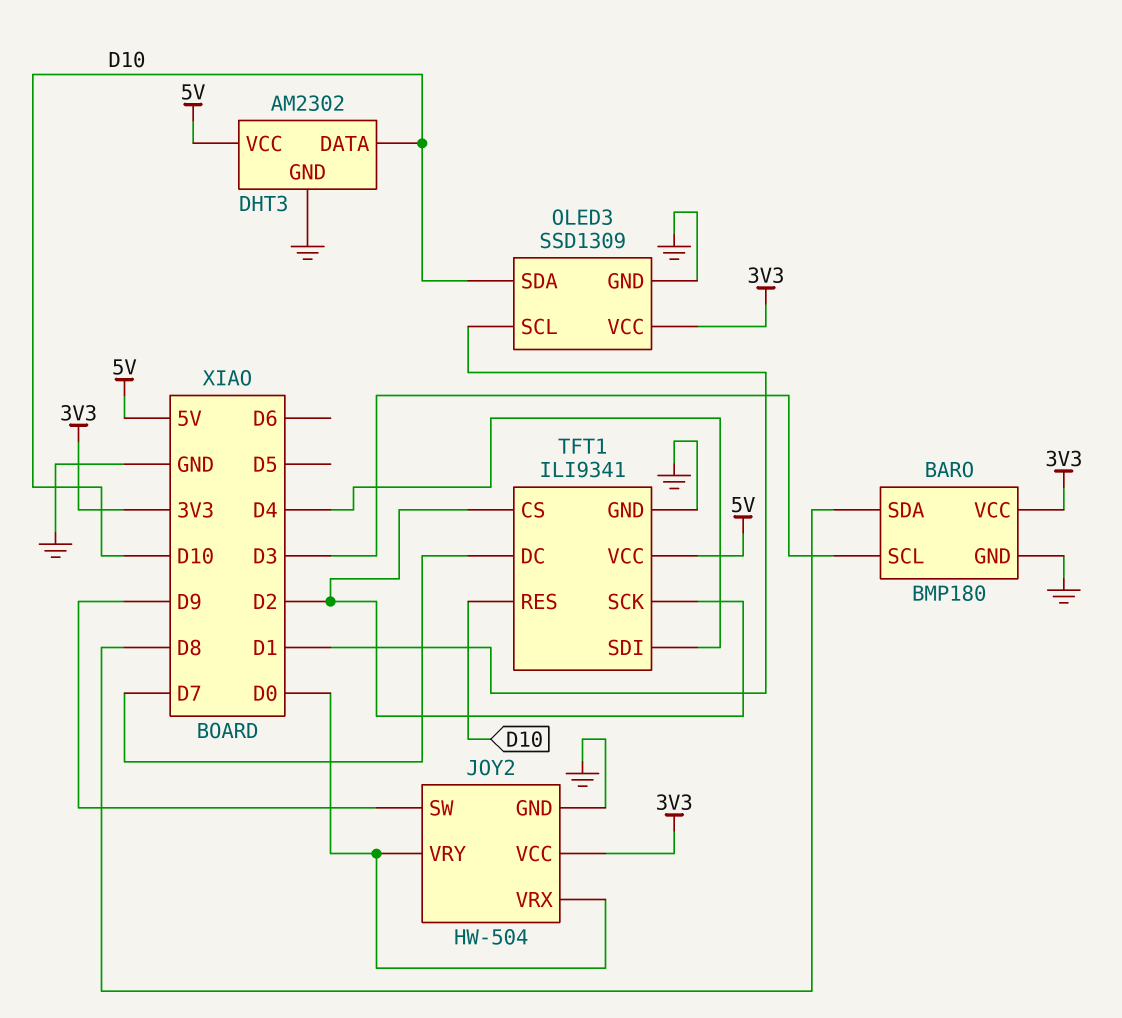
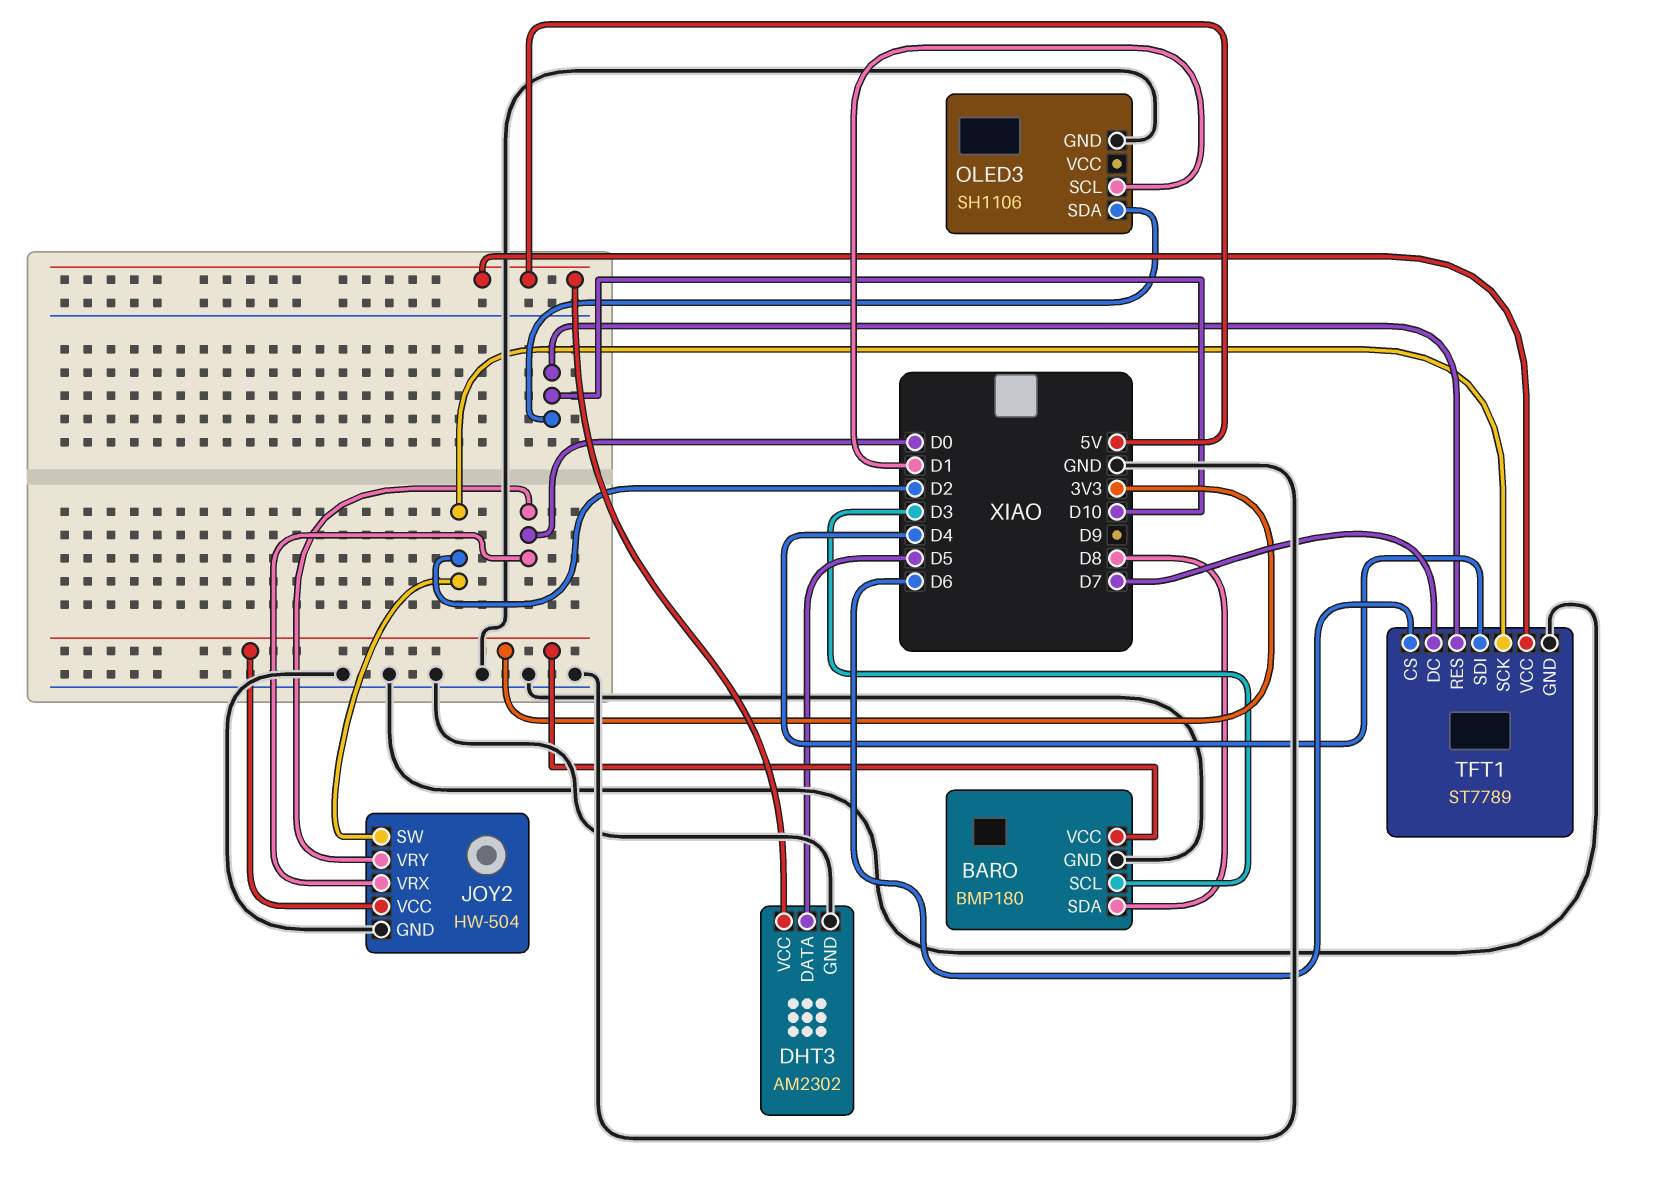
DHT3 pin DATA: D10 -> D5
JOY2 pin SW: D9 -> D2
OLED3: SSD1309 -> SH1106
OLED3 pin VCC: 3V3 -> none
TFT1: ILI9341 -> ST7789
TFT1 pin CS: D2 -> D6

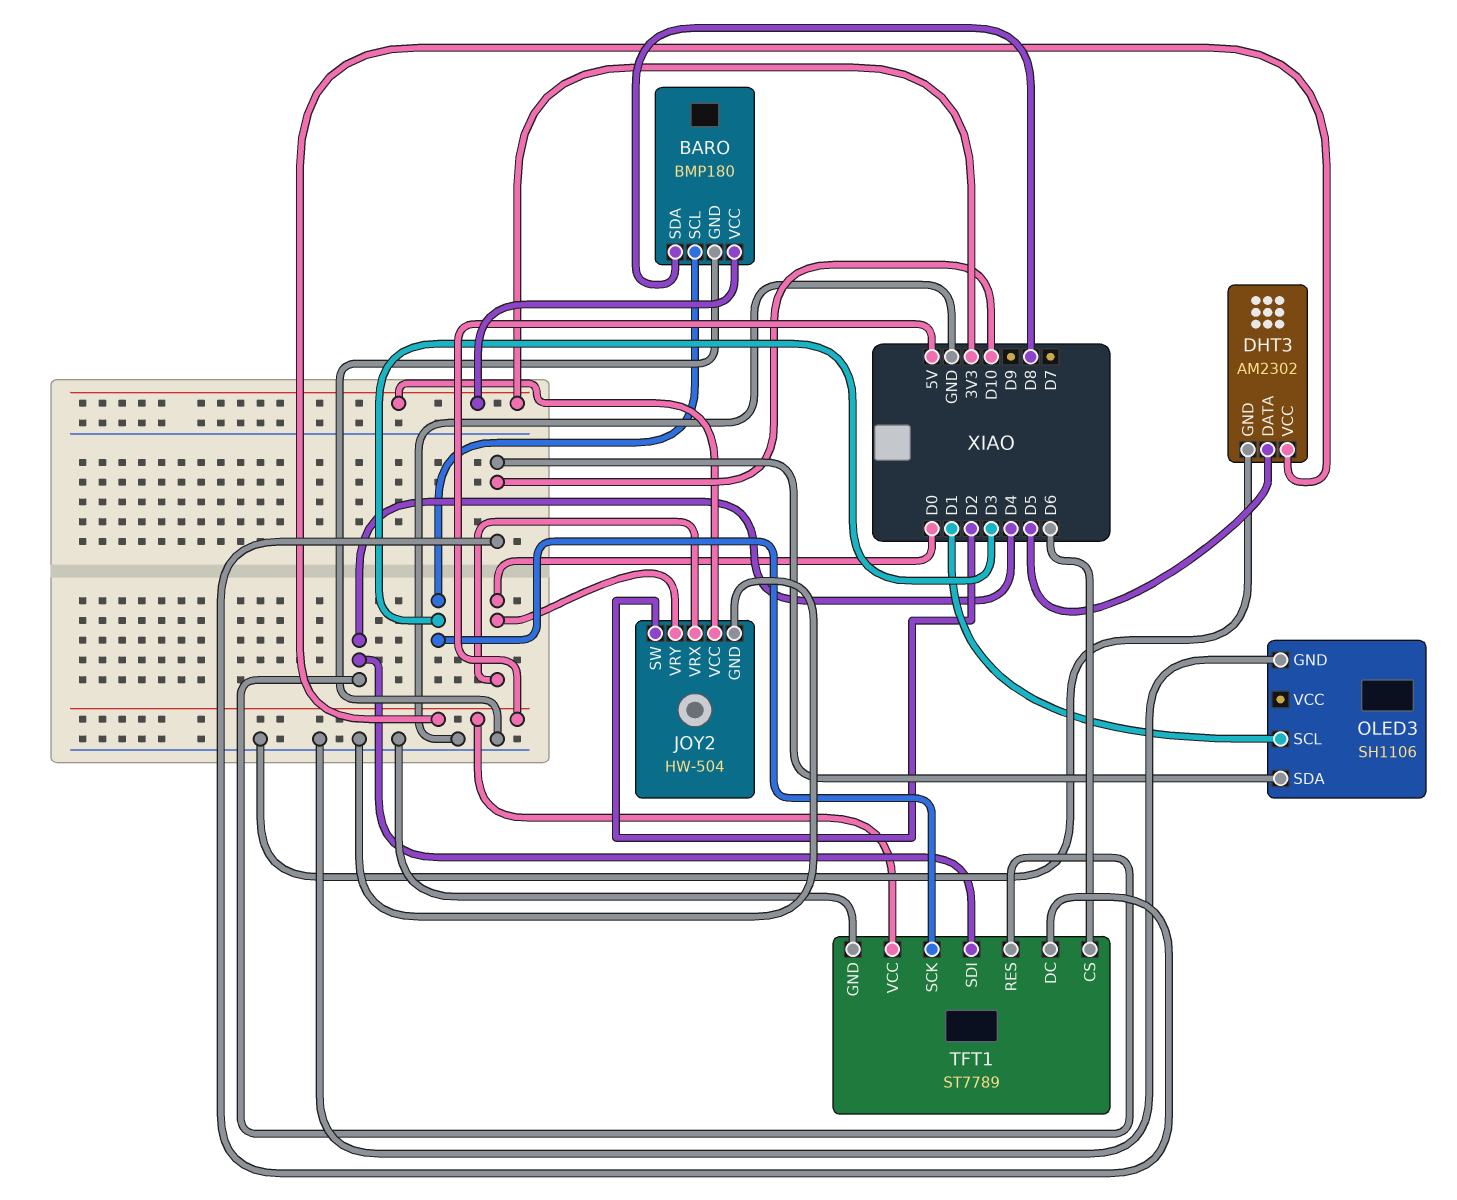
TFT1 pin DC: D7 -> D10
TFT1 pin RES: D10 -> D4
TFT1 pin SCK: D2 -> D3

